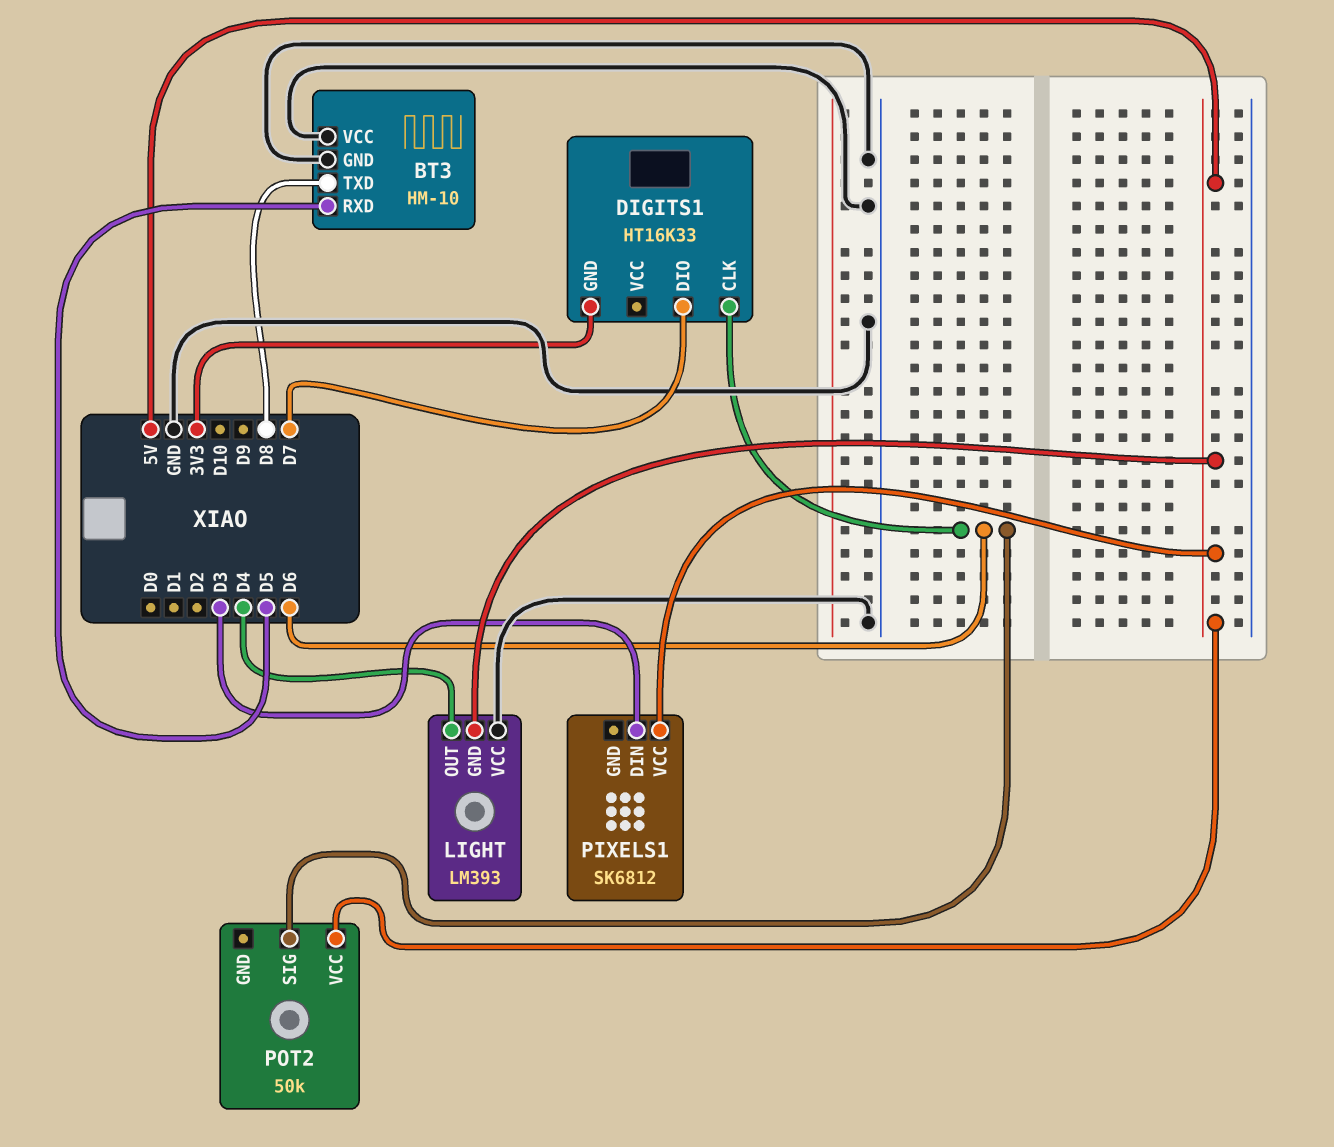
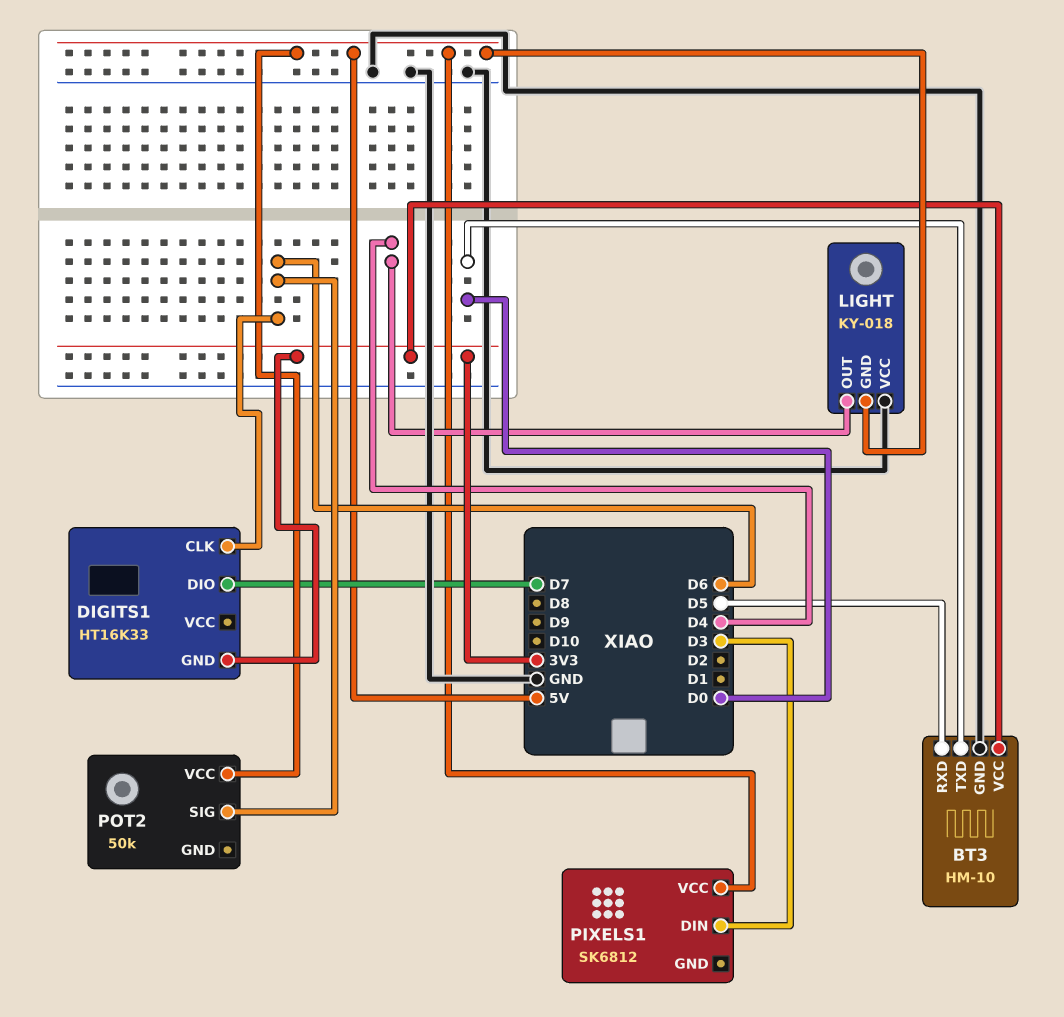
BT3 pin TXD: D8 -> D0
BT3 pin VCC: GND -> 3V3
LIGHT: LM393 -> KY-018

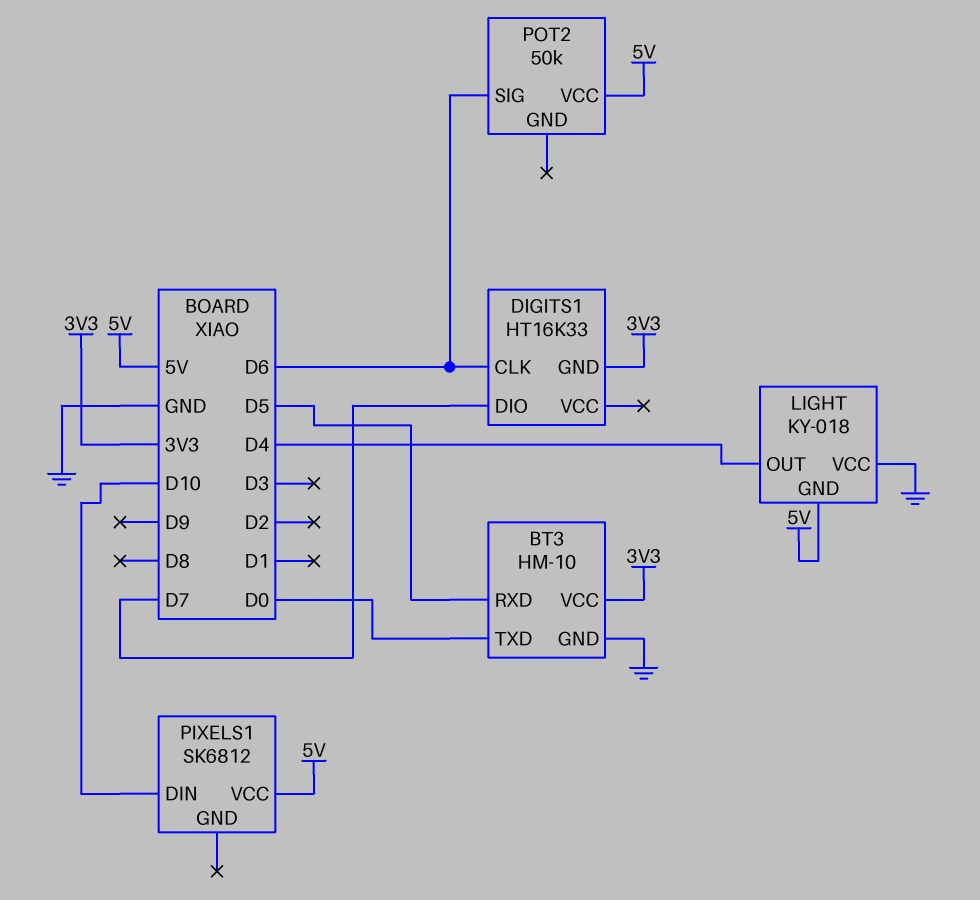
PIXELS1 pin DIN: D3 -> D10

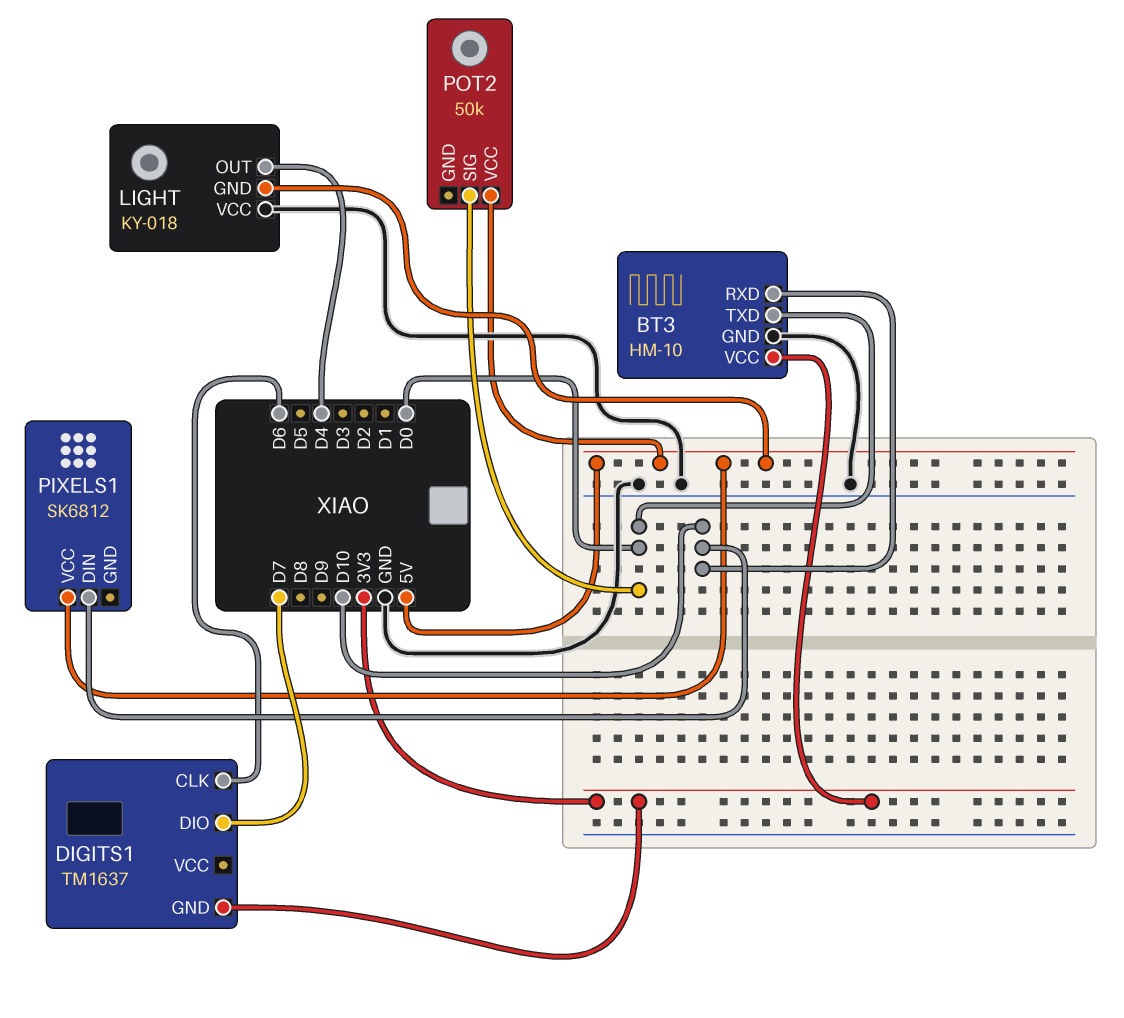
BT3 pin RXD: D5 -> D10
DIGITS1: HT16K33 -> TM1637
POT2 pin SIG: D6 -> D0

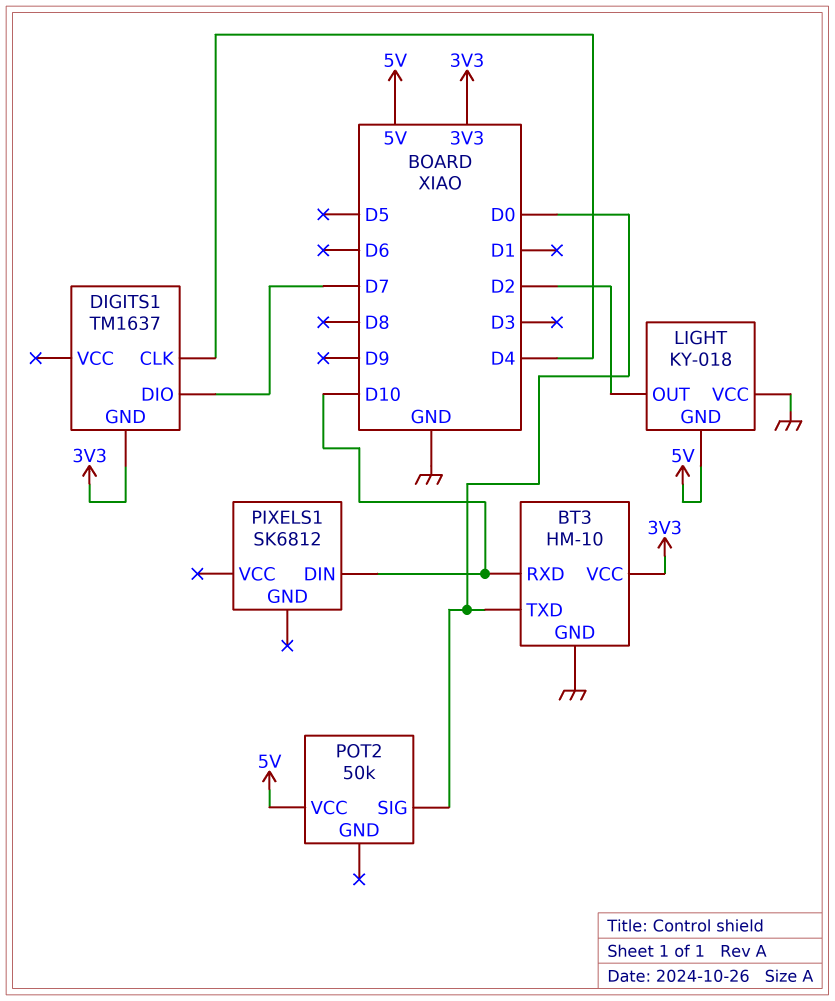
DIGITS1 pin CLK: D6 -> D4
LIGHT pin OUT: D4 -> D2
PIXELS1 pin VCC: 5V -> none

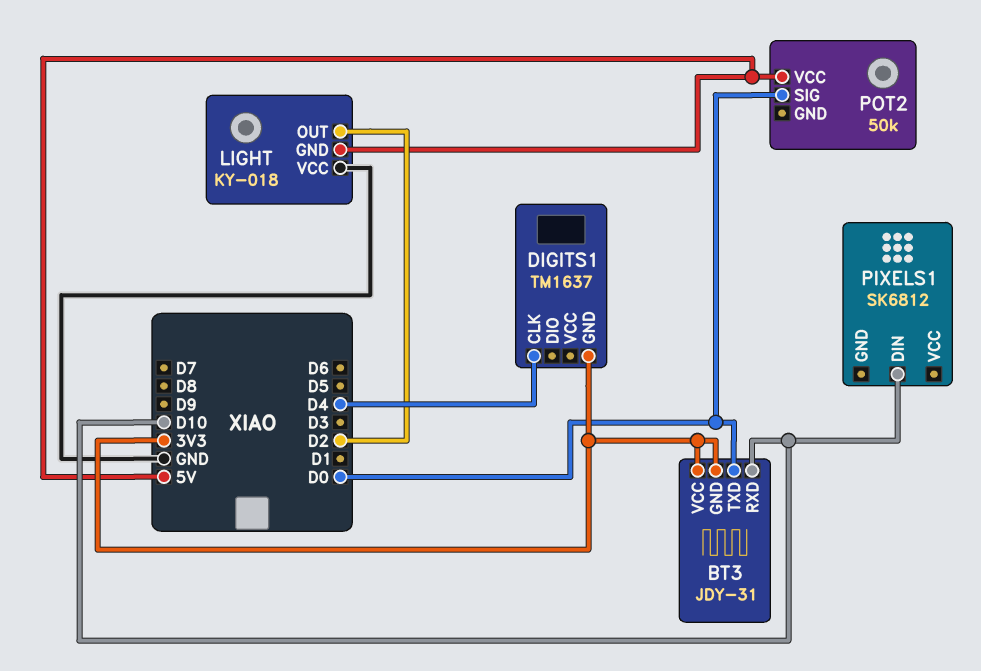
BT3: HM-10 -> JDY-31
BT3 pin GND: GND -> 3V3
DIGITS1 pin DIO: D7 -> none

